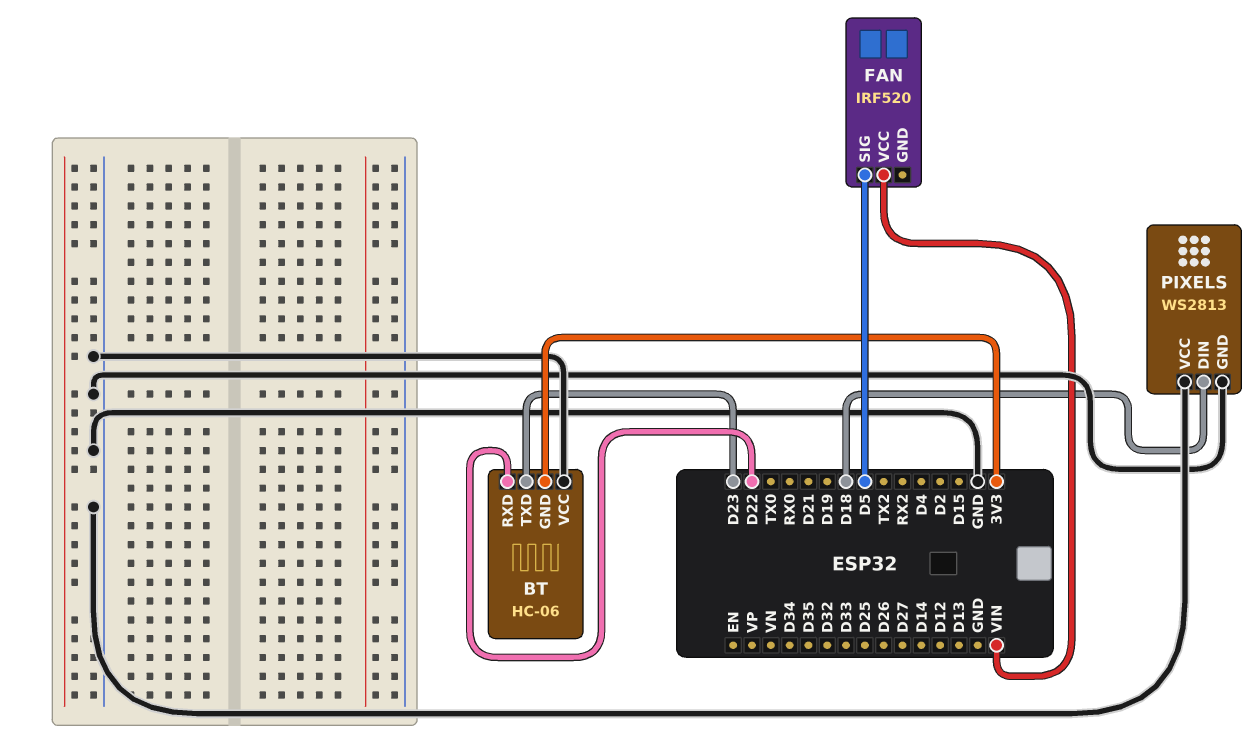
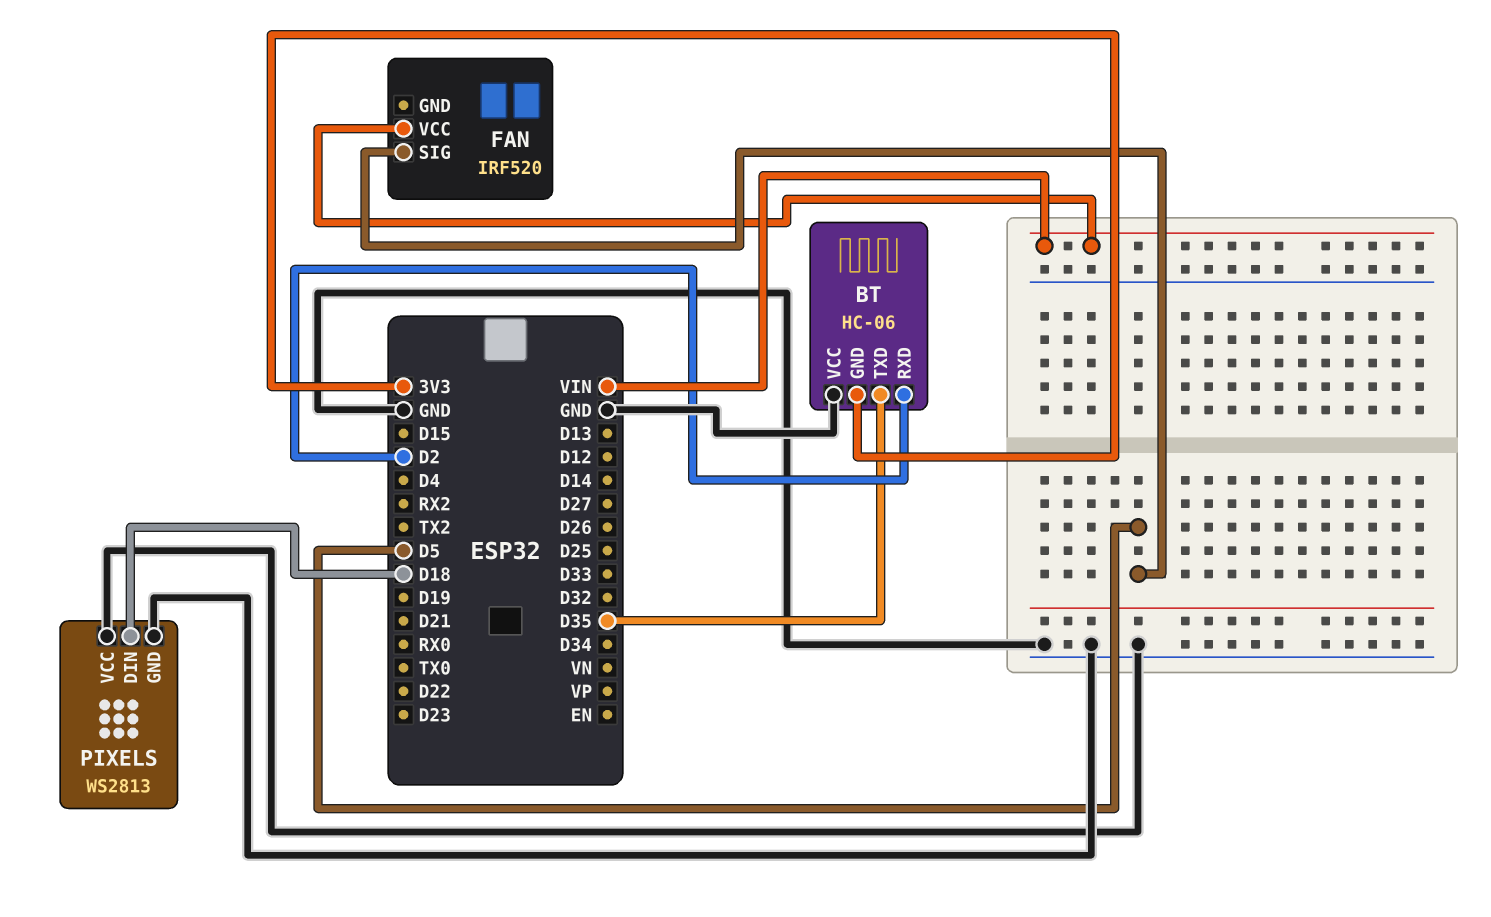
BT pin RXD: D22 -> D2
BT pin TXD: D23 -> D35

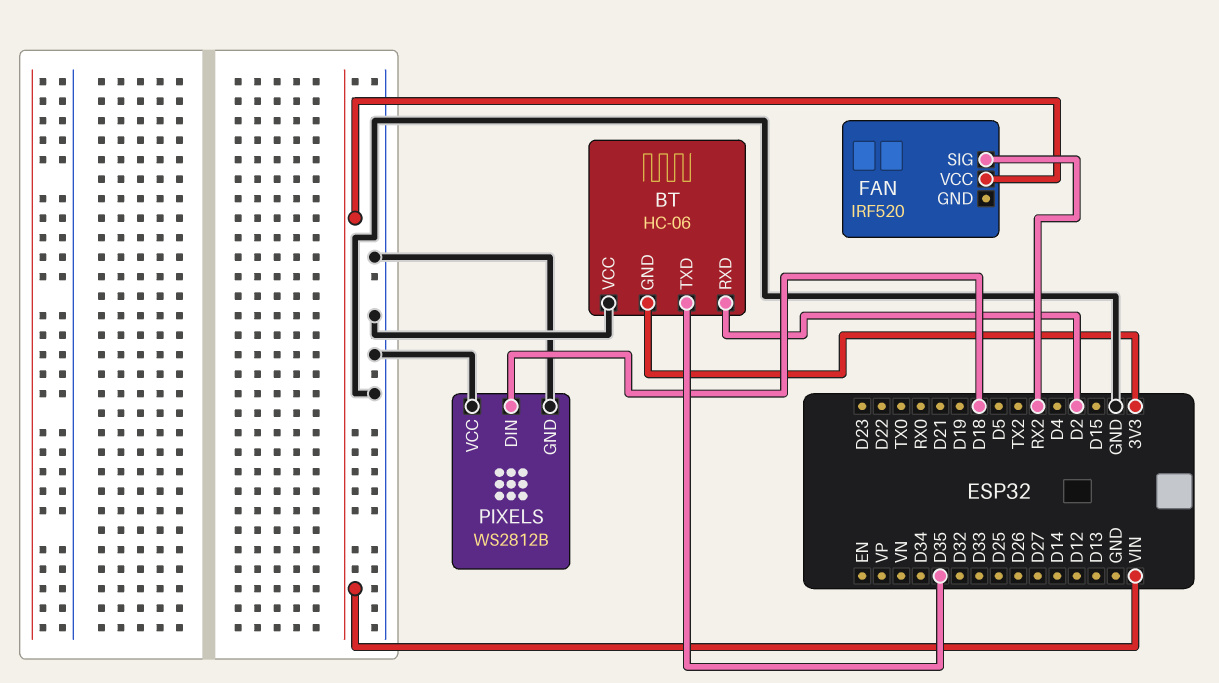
FAN pin SIG: D5 -> RX2
PIXELS: WS2813 -> WS2812B

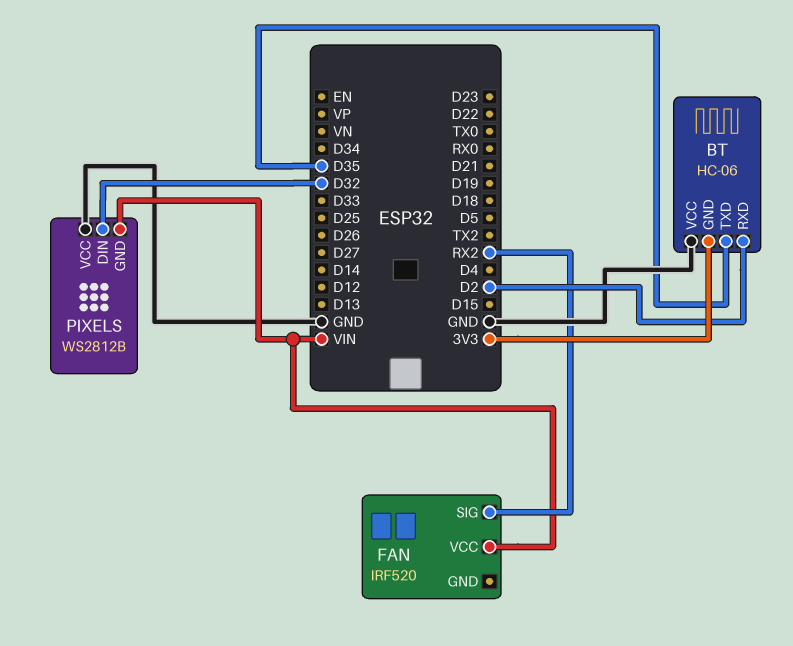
PIXELS pin DIN: D18 -> D32
PIXELS pin GND: GND -> VIN

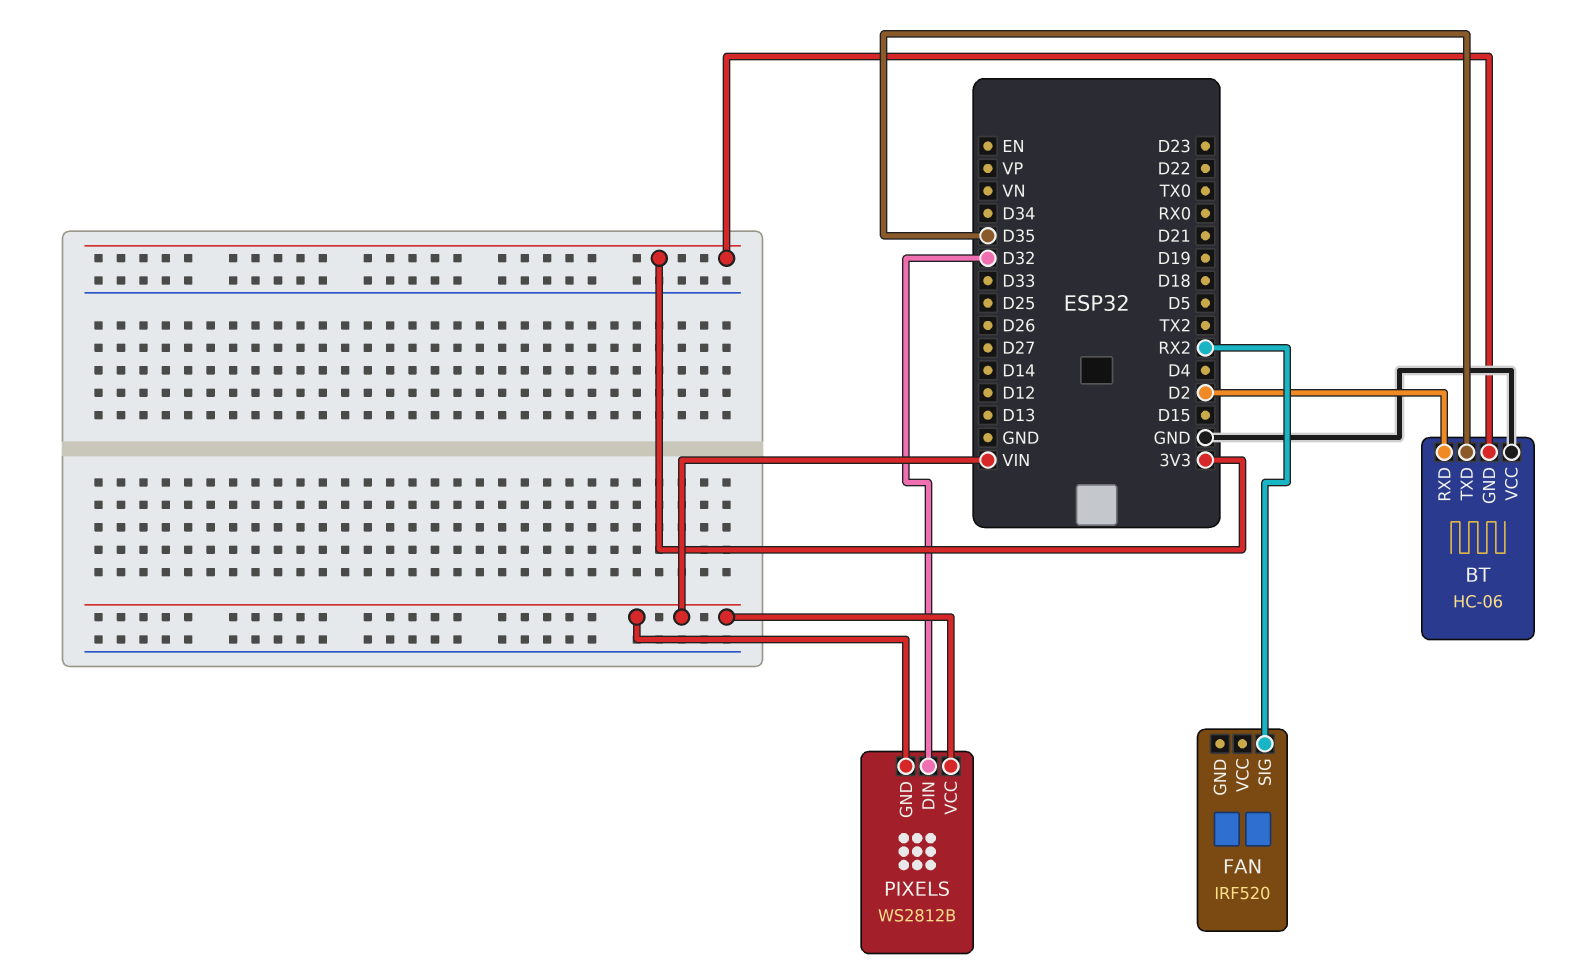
FAN pin VCC: VIN -> none
PIXELS pin VCC: GND -> VIN

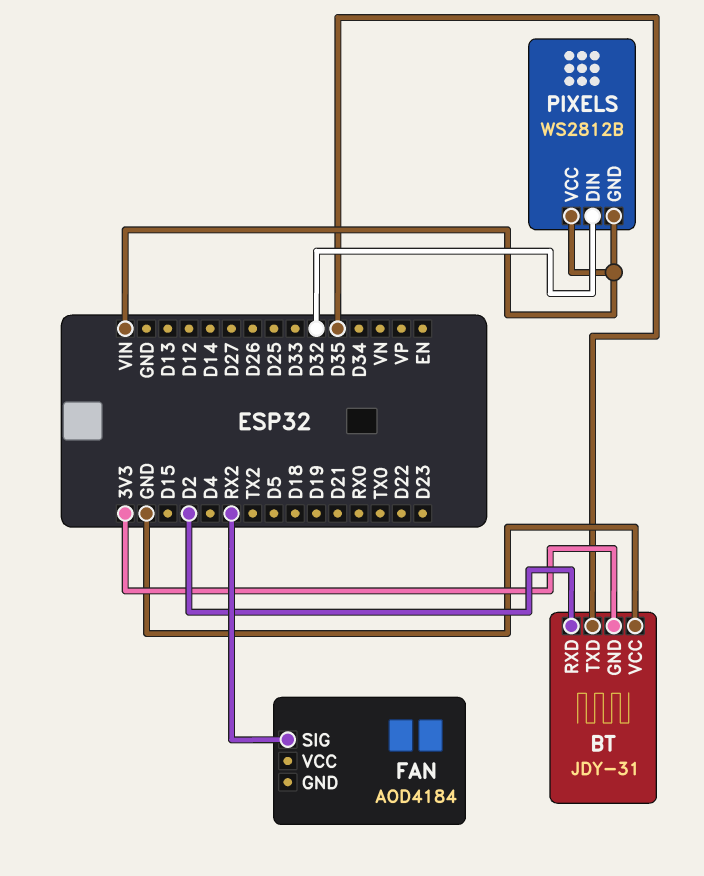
BT: HC-06 -> JDY-31
FAN: IRF520 -> AOD4184

